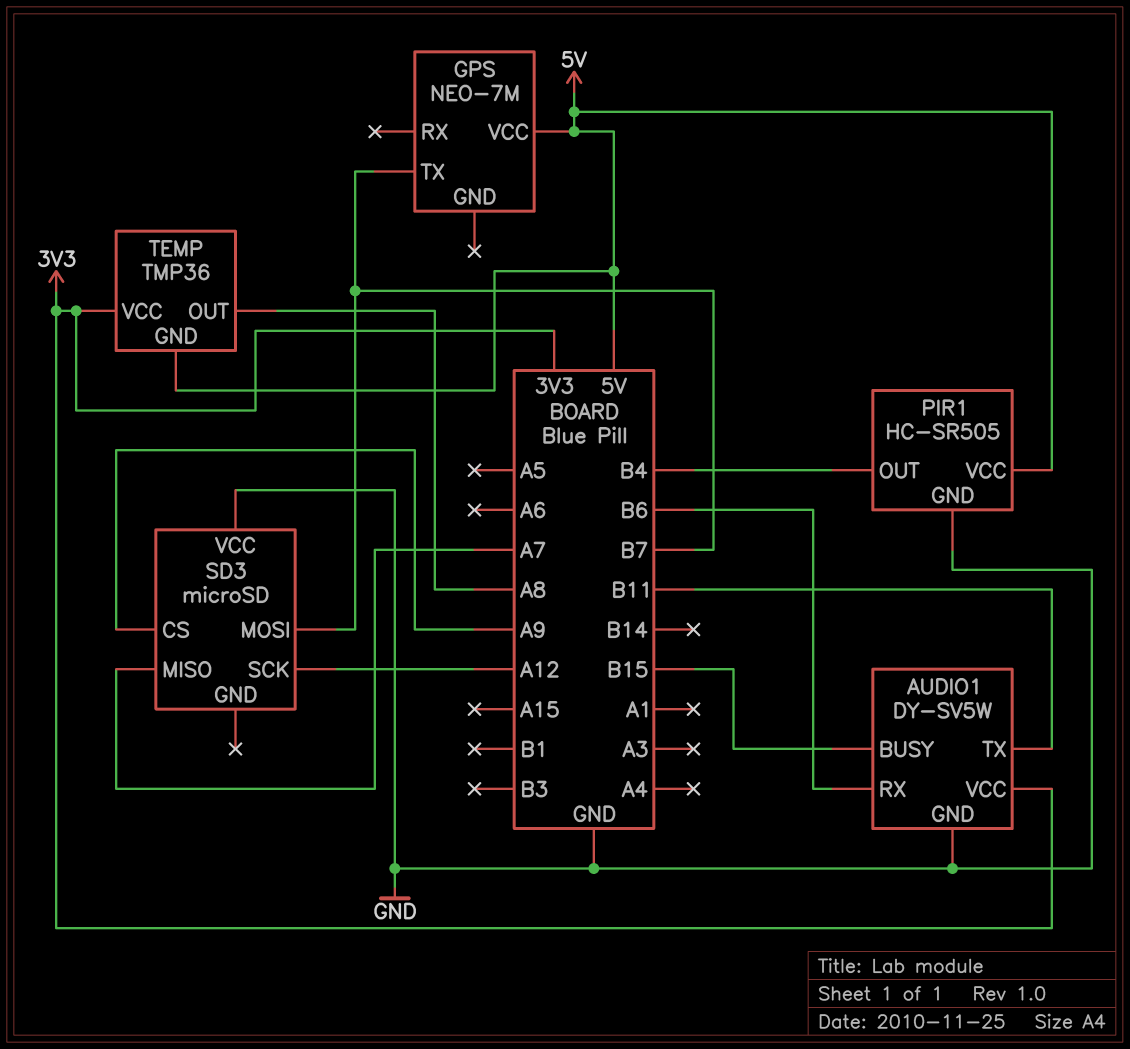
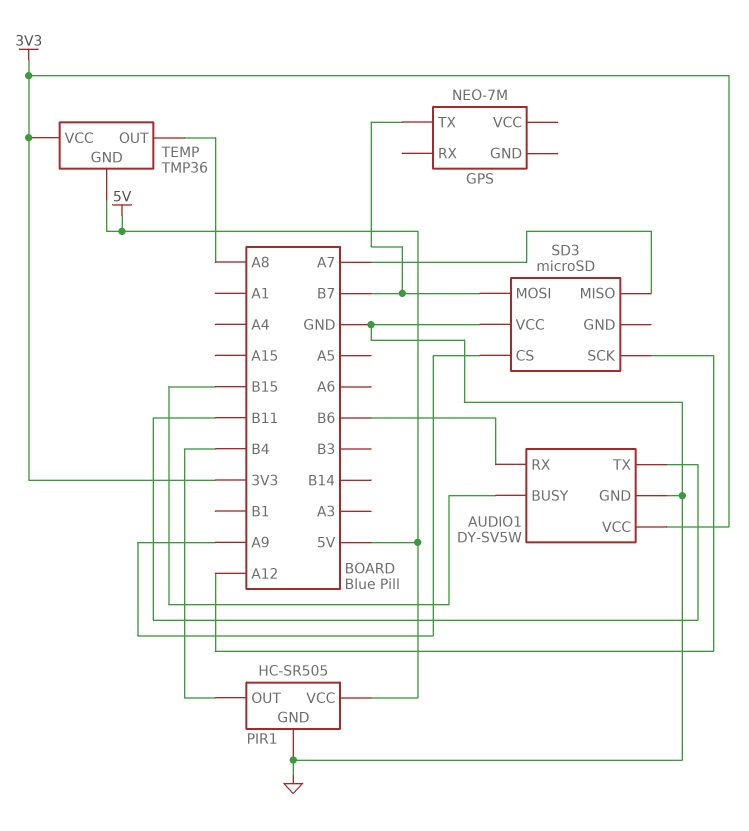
GPS pin VCC: 5V -> none

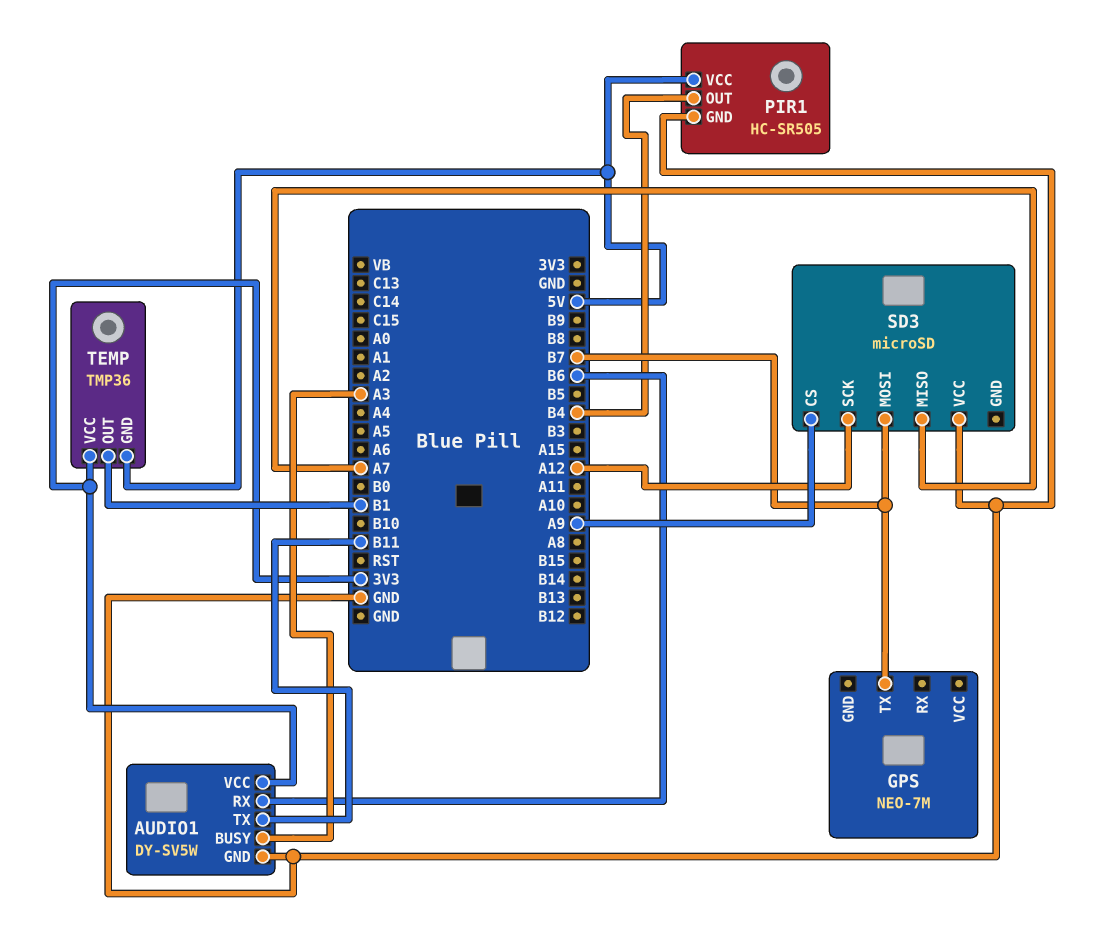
AUDIO1 pin BUSY: B15 -> A3
TEMP pin OUT: A8 -> B1

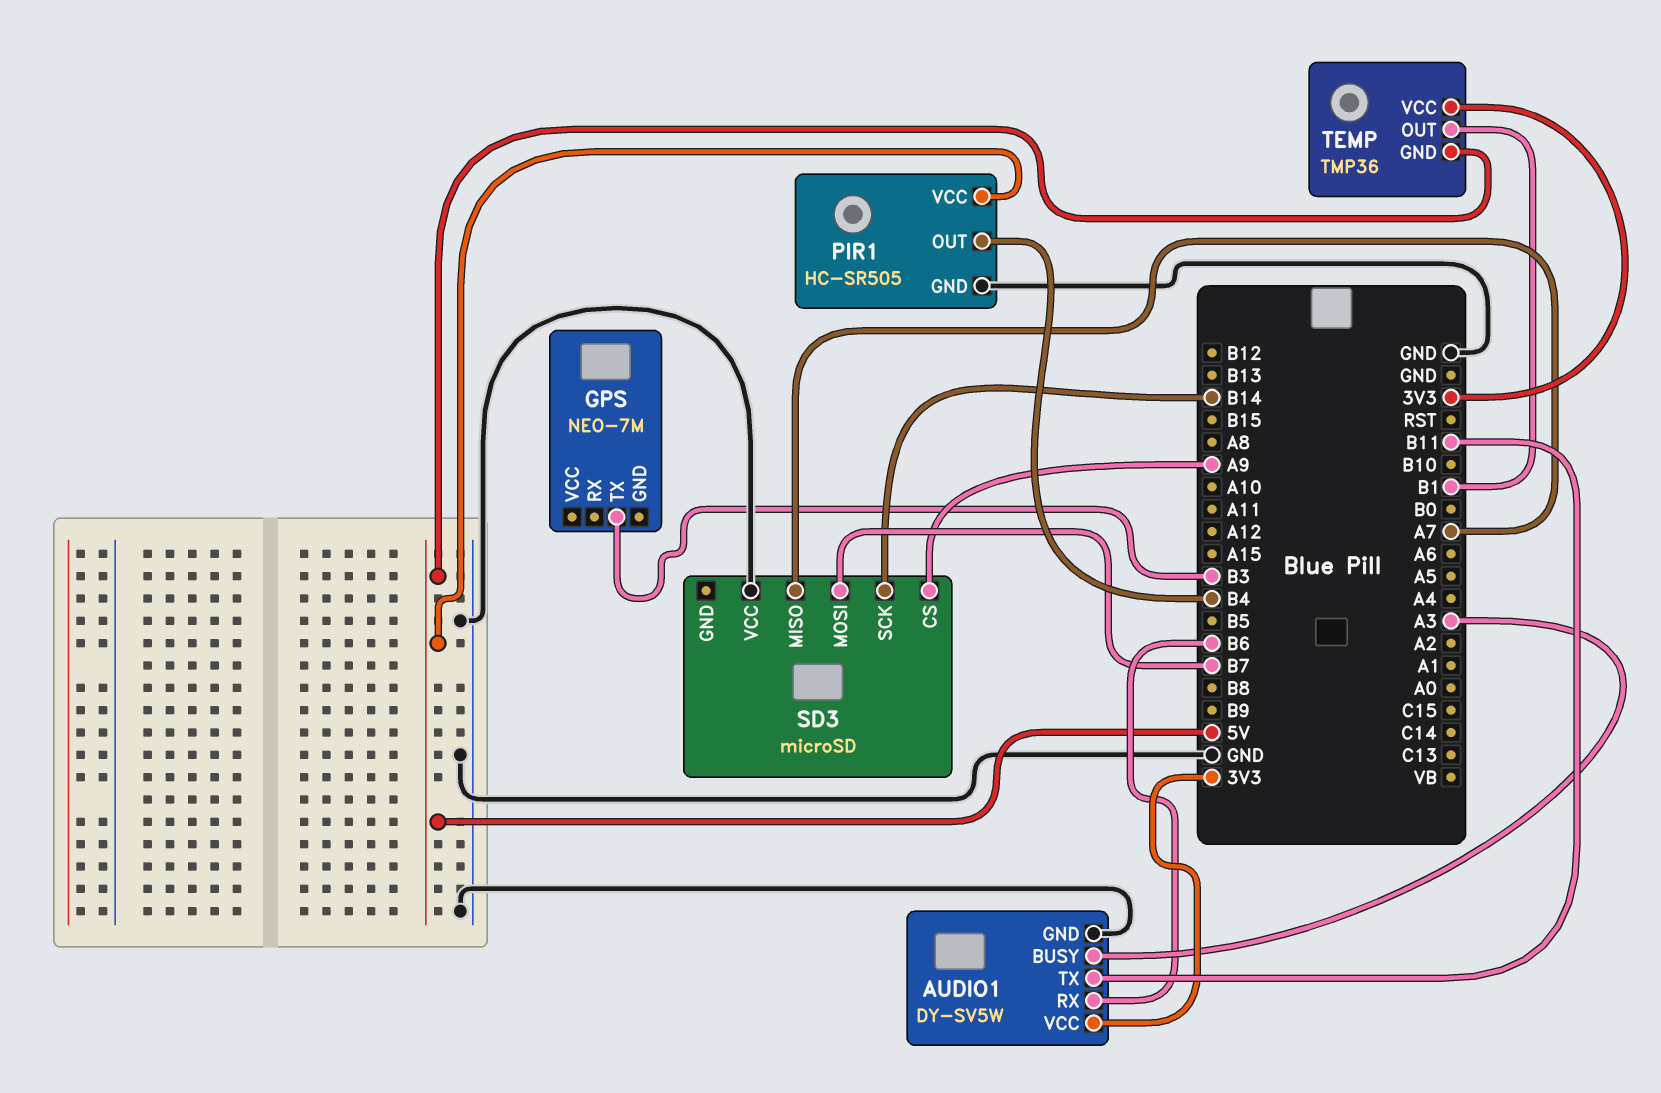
GPS pin TX: B7 -> B3
SD3 pin SCK: A12 -> B14

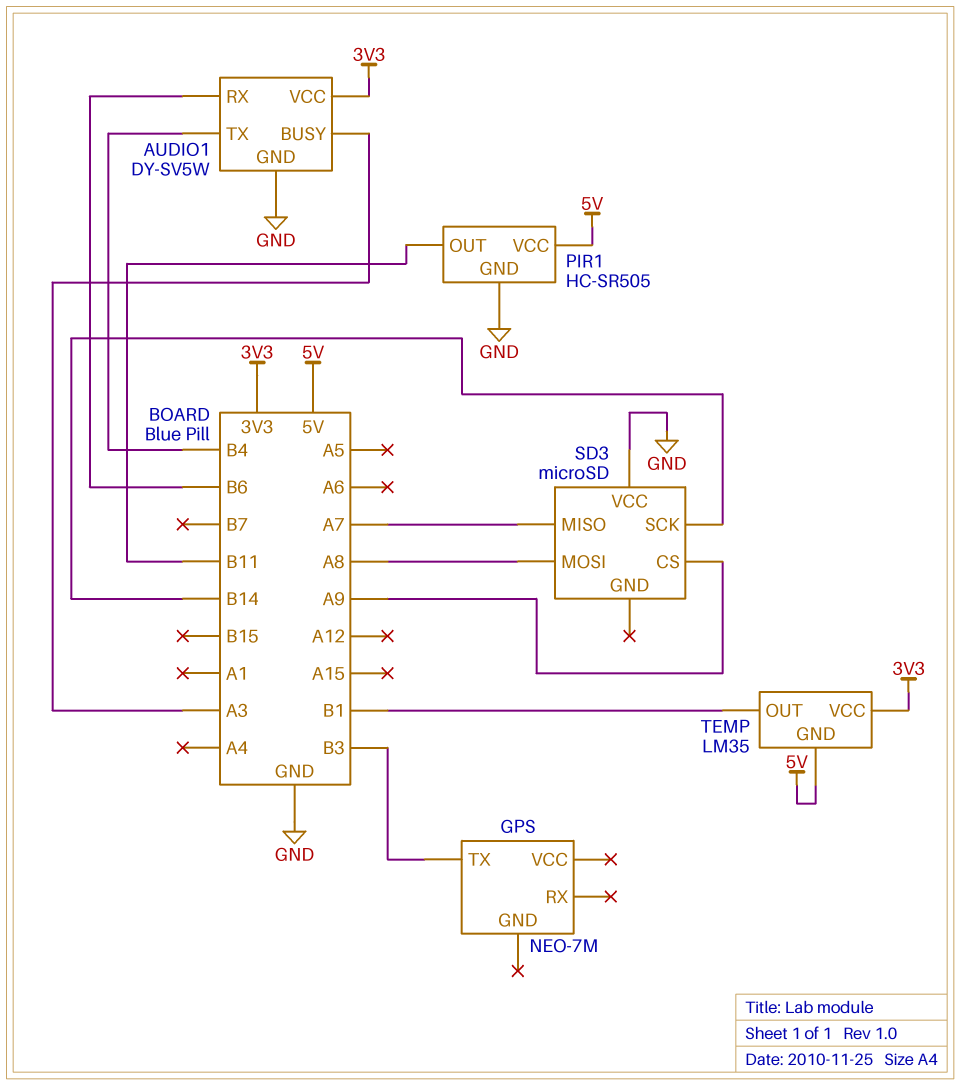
AUDIO1 pin TX: B11 -> B4
PIR1 pin OUT: B4 -> B11
SD3 pin MOSI: B7 -> A8
TEMP: TMP36 -> LM35

